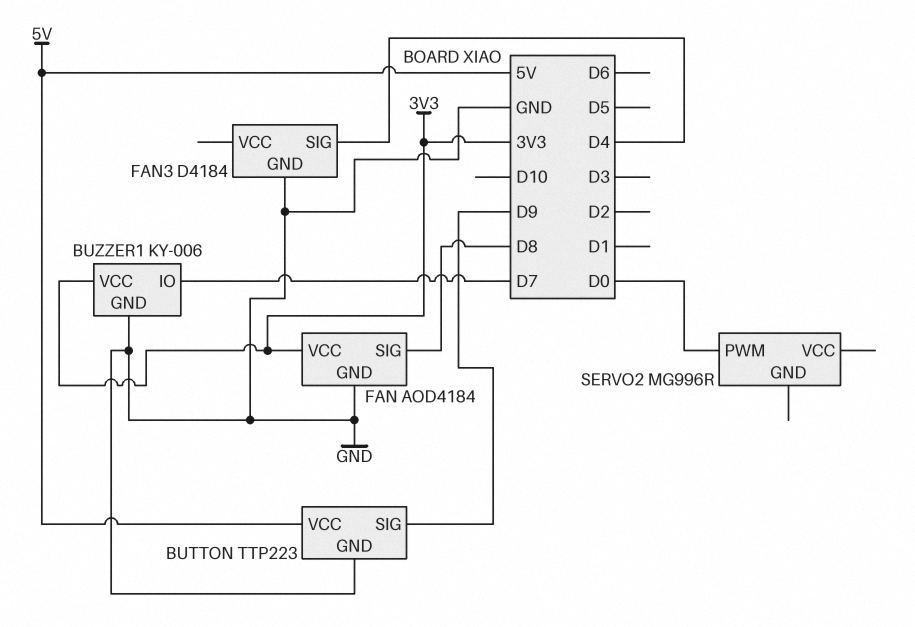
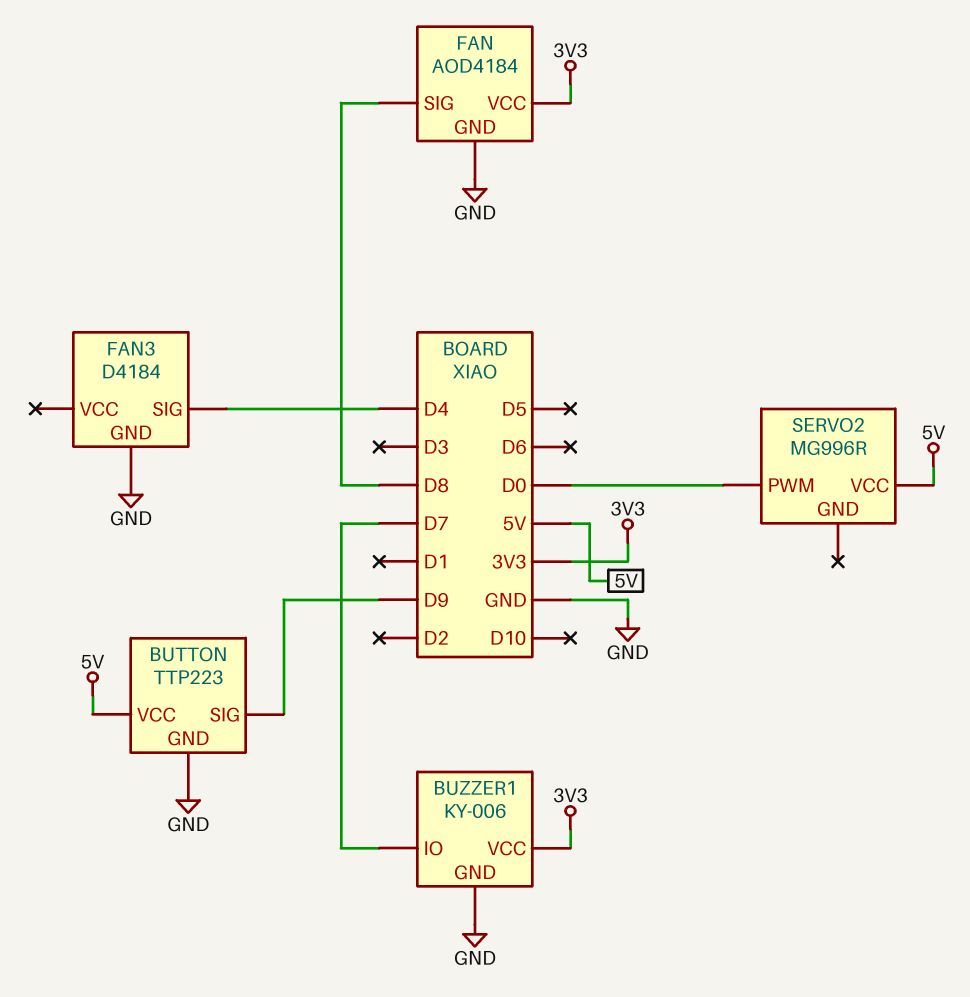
SERVO2 pin VCC: none -> 5V

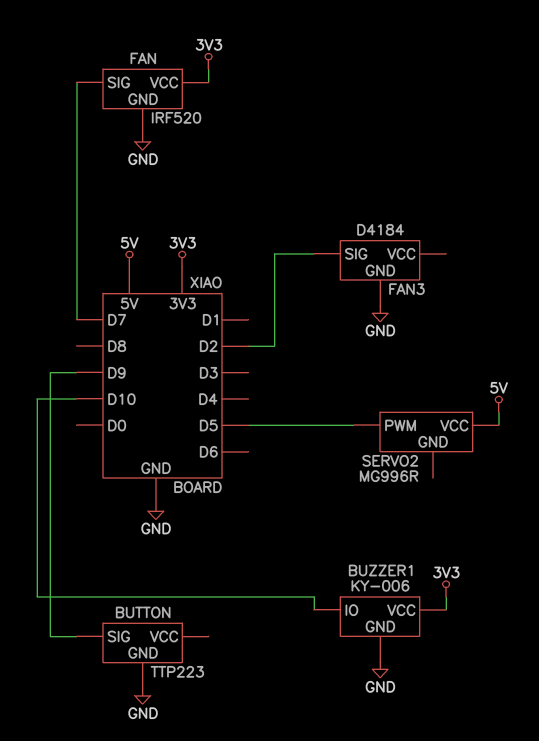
BUTTON pin VCC: 5V -> none
BUZZER1 pin IO: D7 -> D10
FAN: AOD4184 -> IRF520
FAN pin SIG: D8 -> D7
FAN3 pin SIG: D4 -> D2
SERVO2 pin PWM: D0 -> D5

